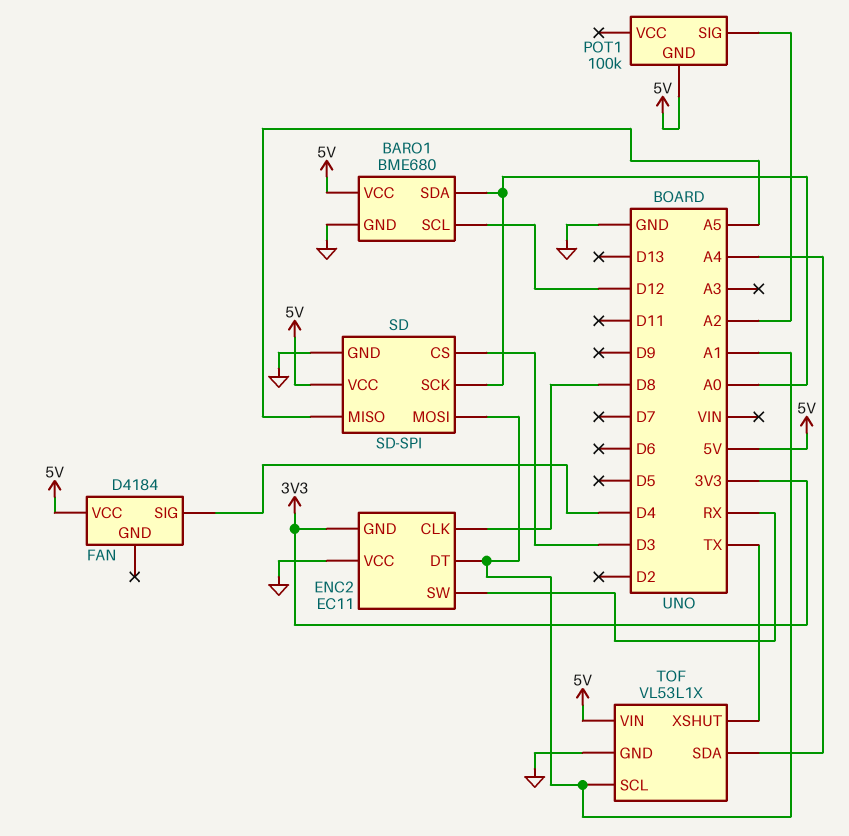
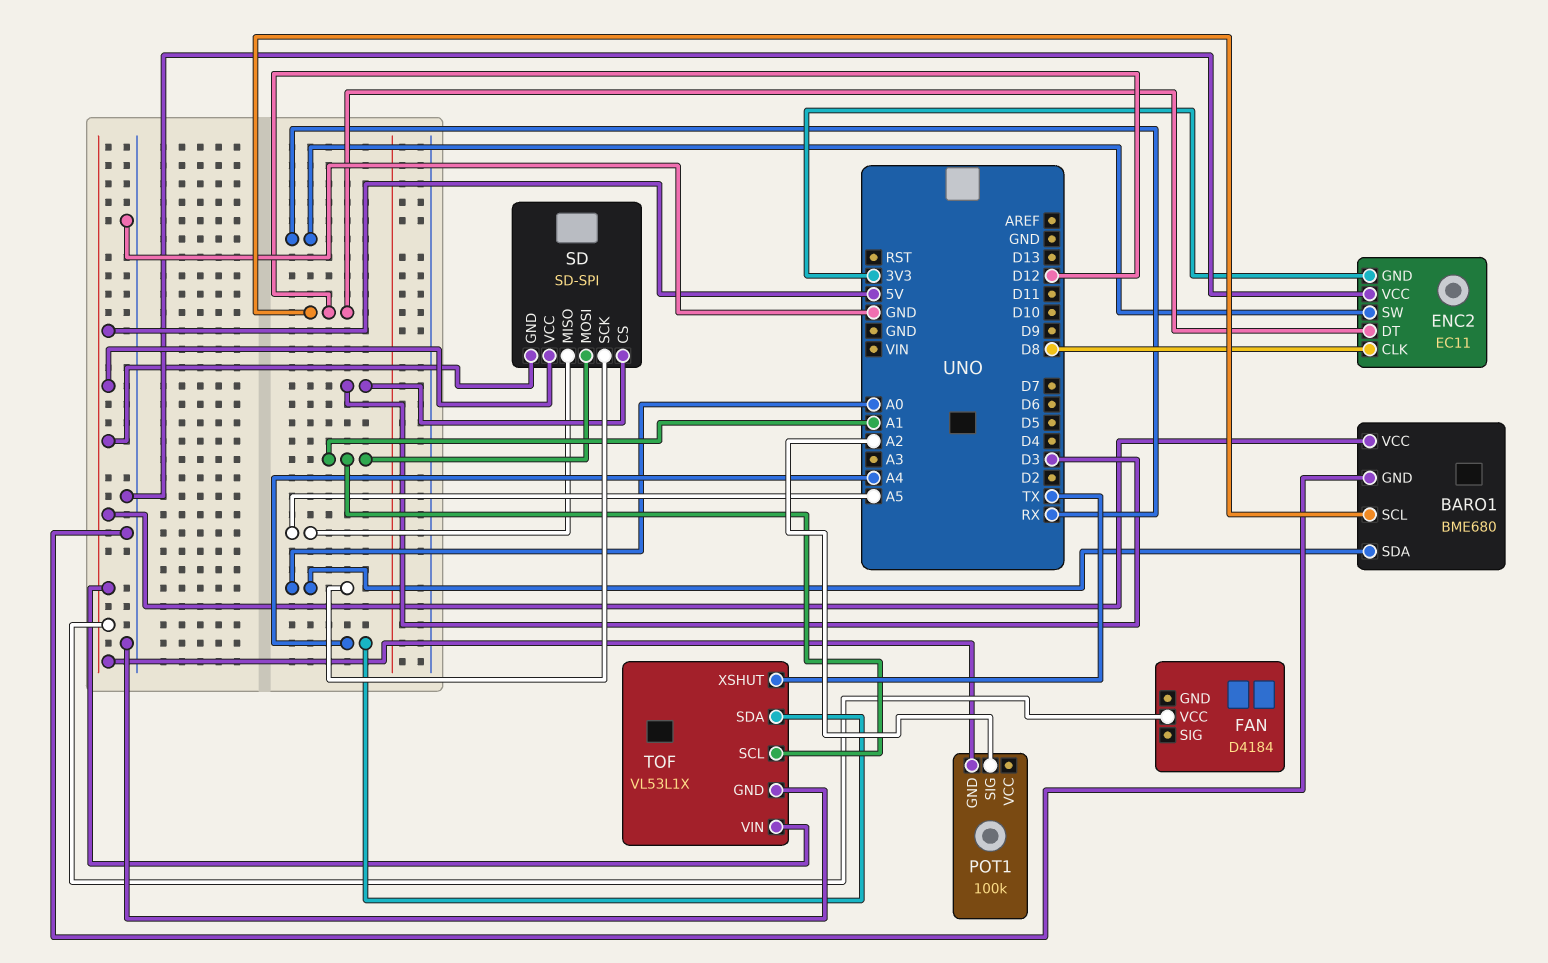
ENC2 pin DT: A1 -> D12
FAN pin SIG: D4 -> none
SD pin GND: GND -> 5V

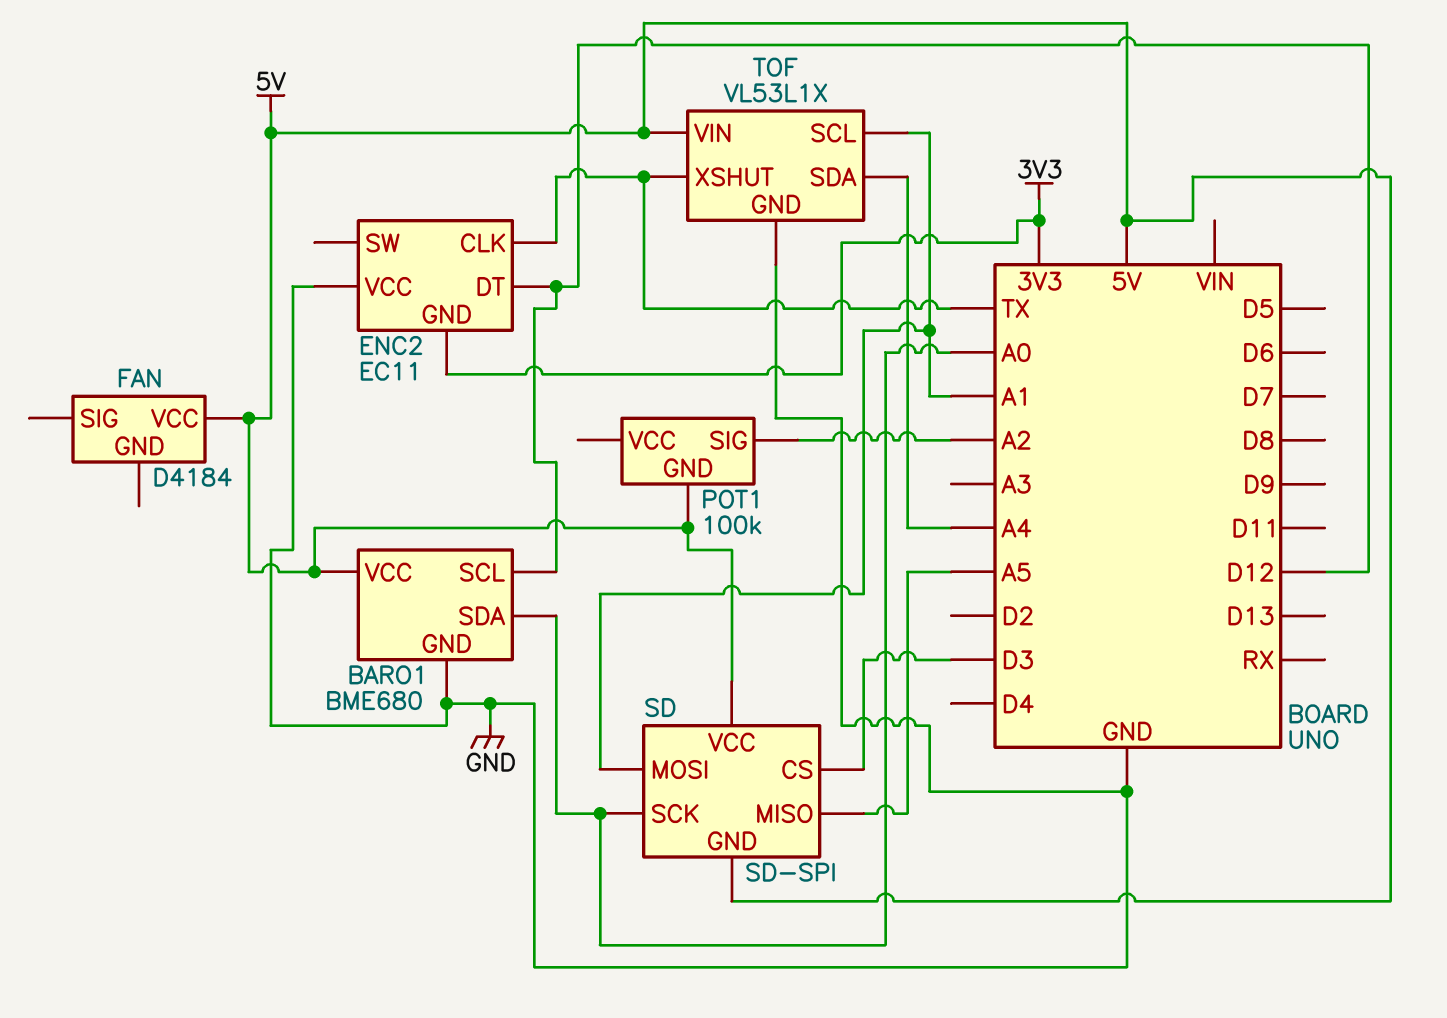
ENC2 pin CLK: D8 -> TX
ENC2 pin SW: RX -> none

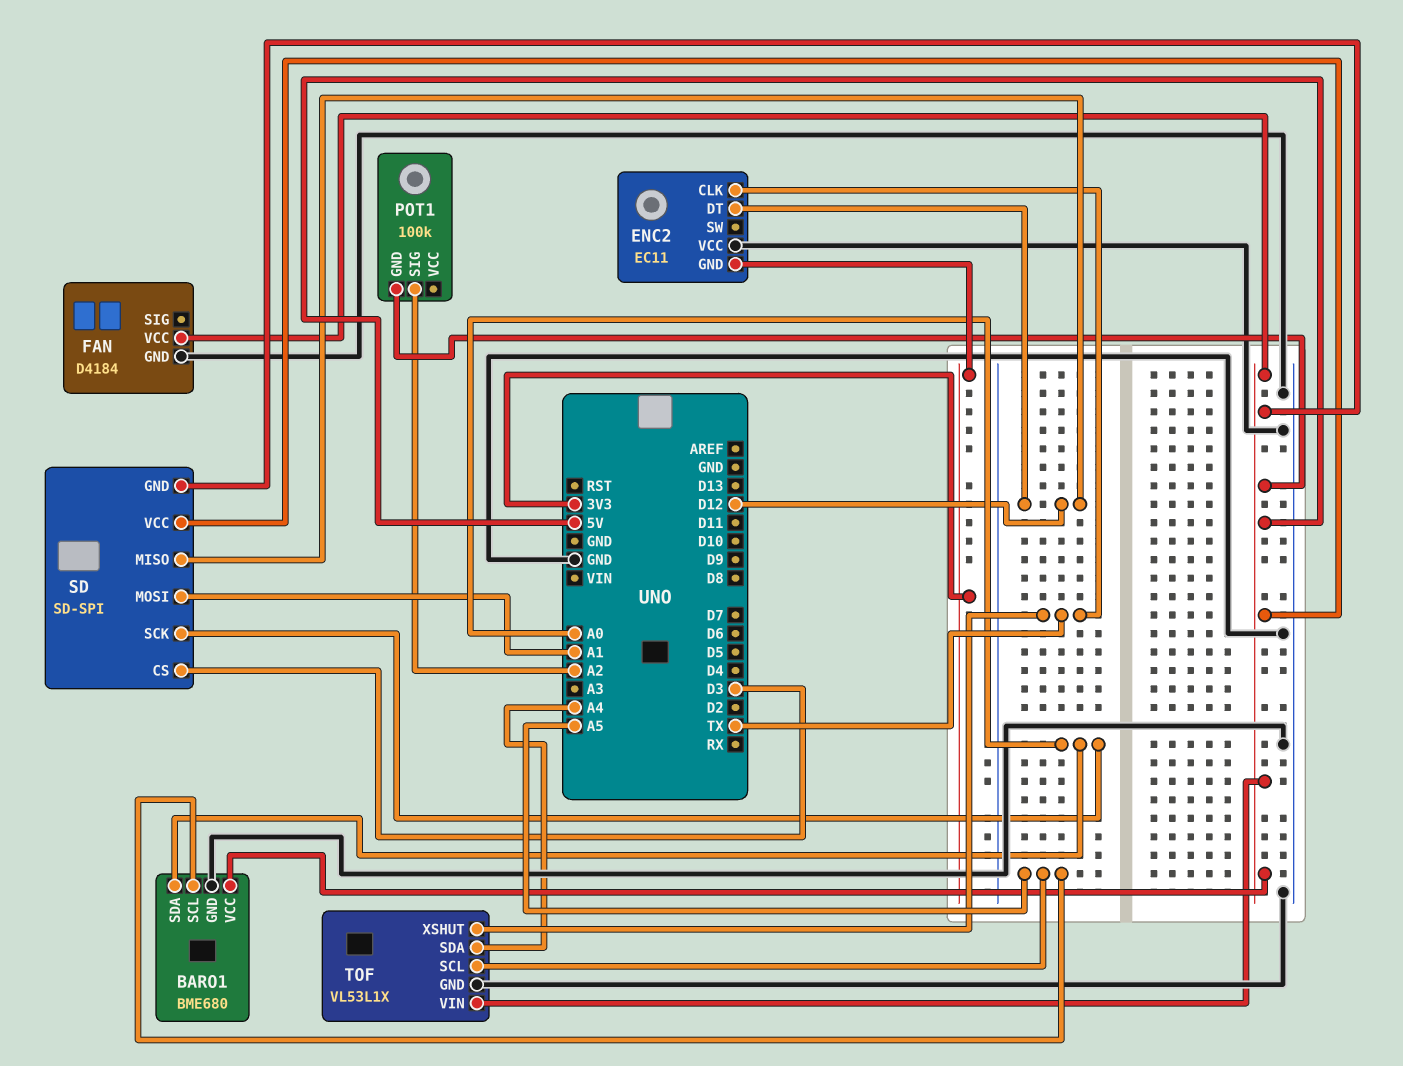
BARO1 pin SCL: D12 -> A5
FAN pin GND: none -> GND
SD pin MISO: A5 -> D12
TOF pin SCL: A1 -> A5

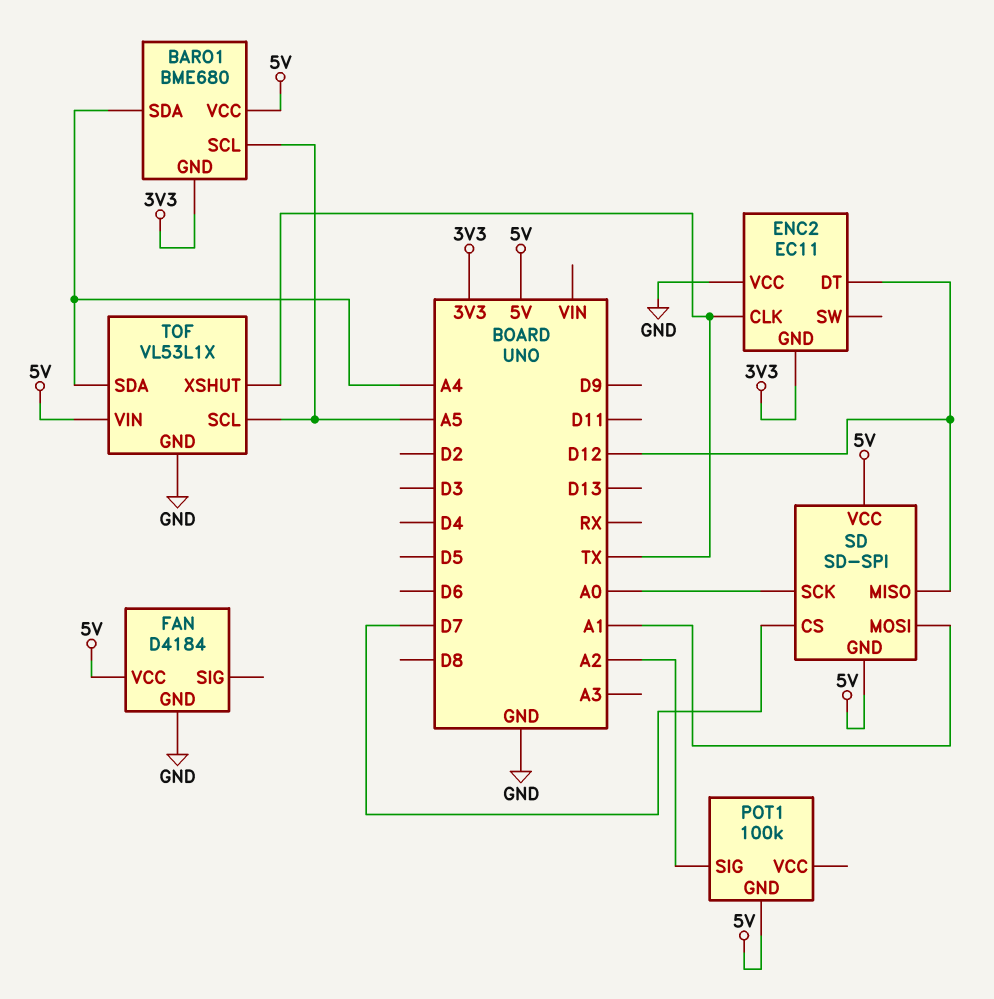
BARO1 pin GND: GND -> 3V3
BARO1 pin SDA: A0 -> A4
SD pin CS: D3 -> D7

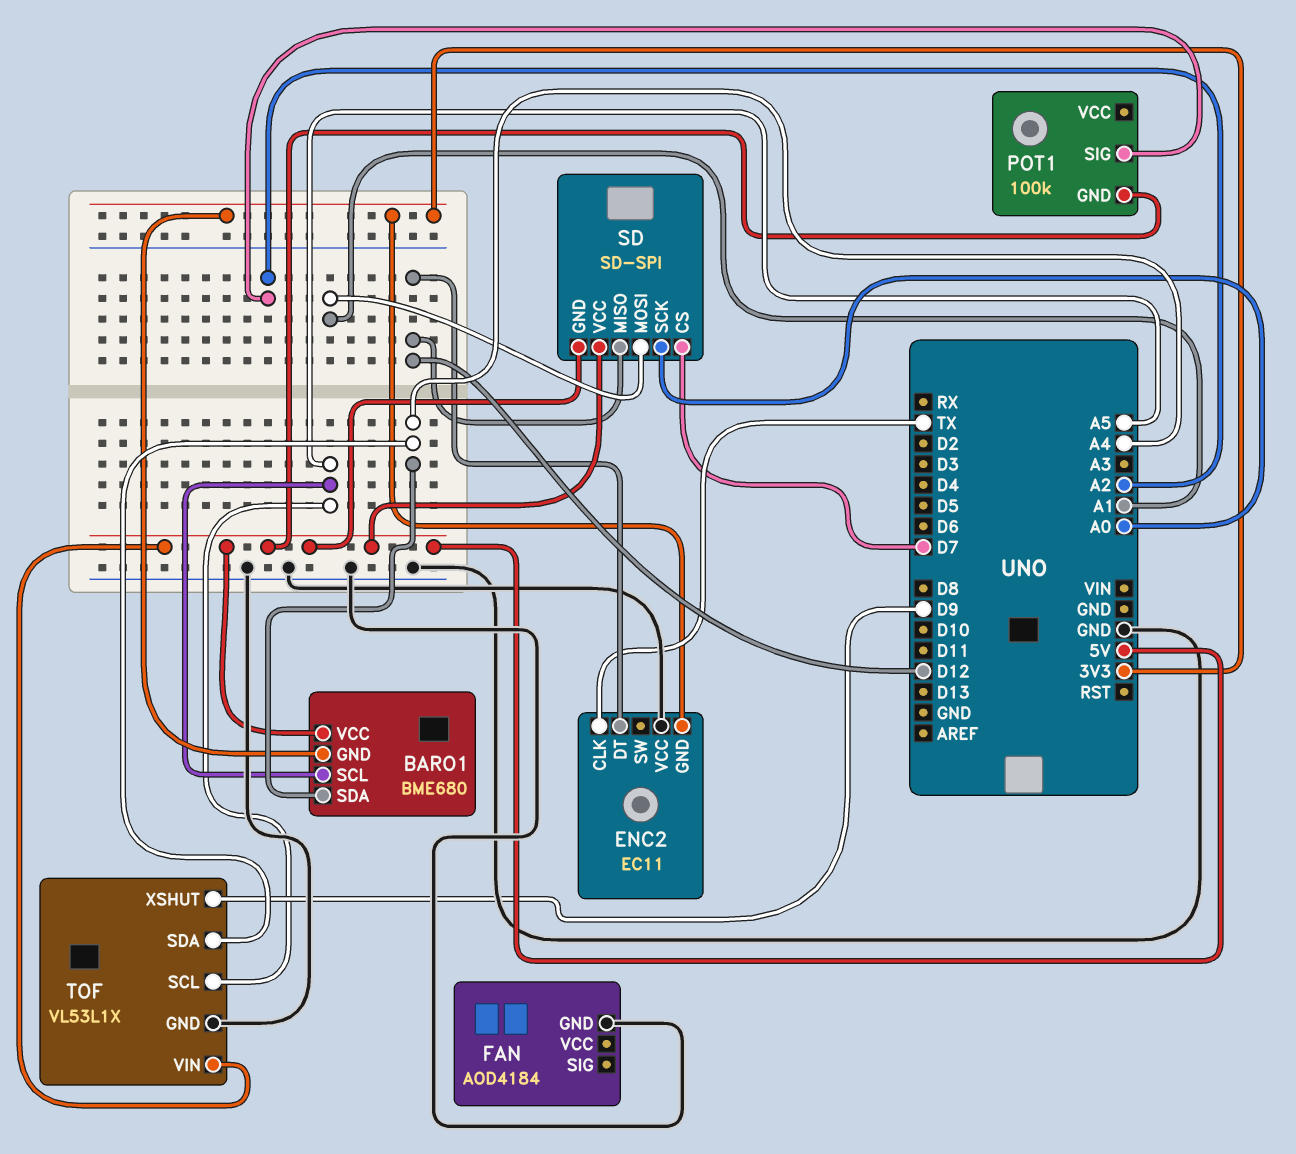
FAN: D4184 -> AOD4184
FAN pin VCC: 5V -> none
TOF pin XSHUT: TX -> D9

